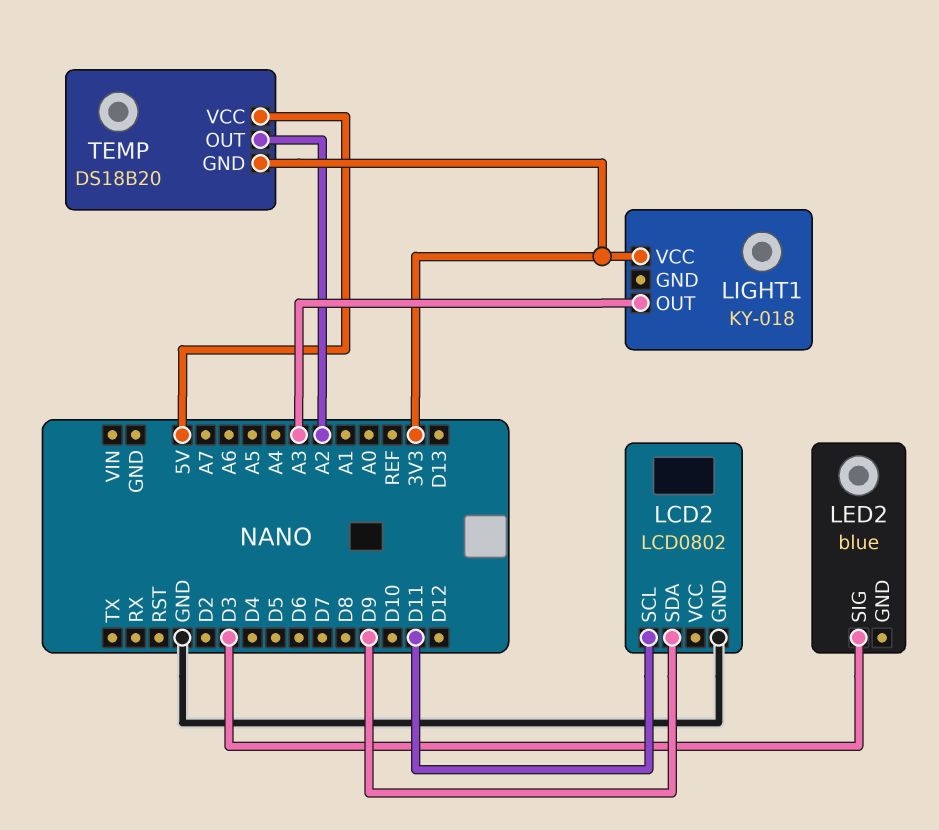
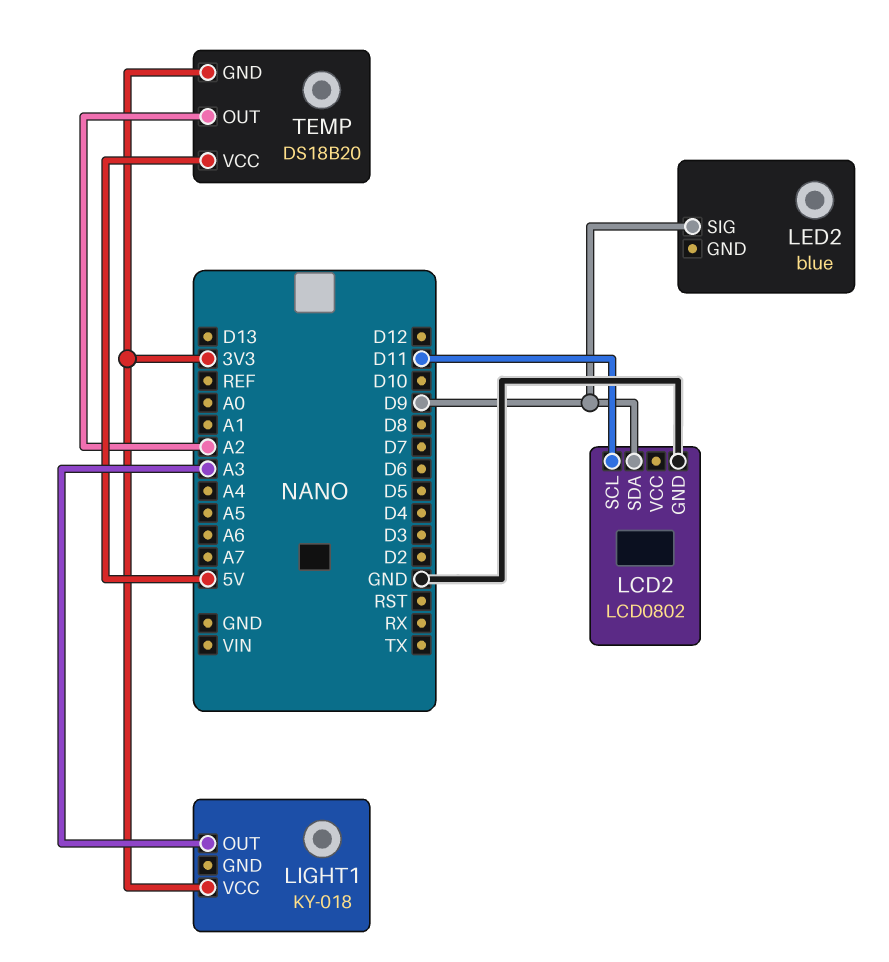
LED2 pin SIG: D3 -> D9

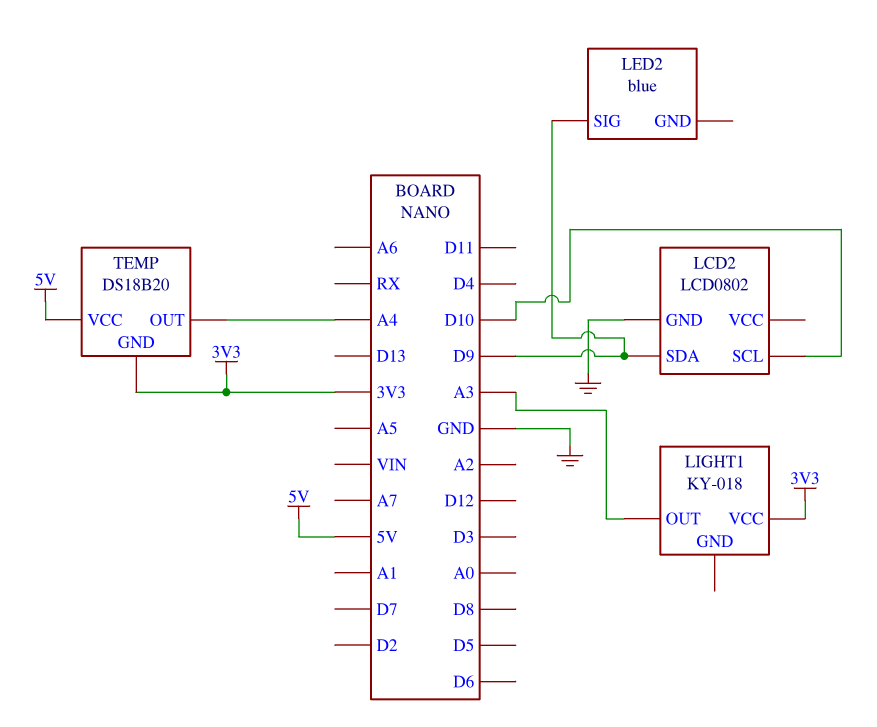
LCD2 pin SCL: D11 -> D10
TEMP pin OUT: A2 -> A4

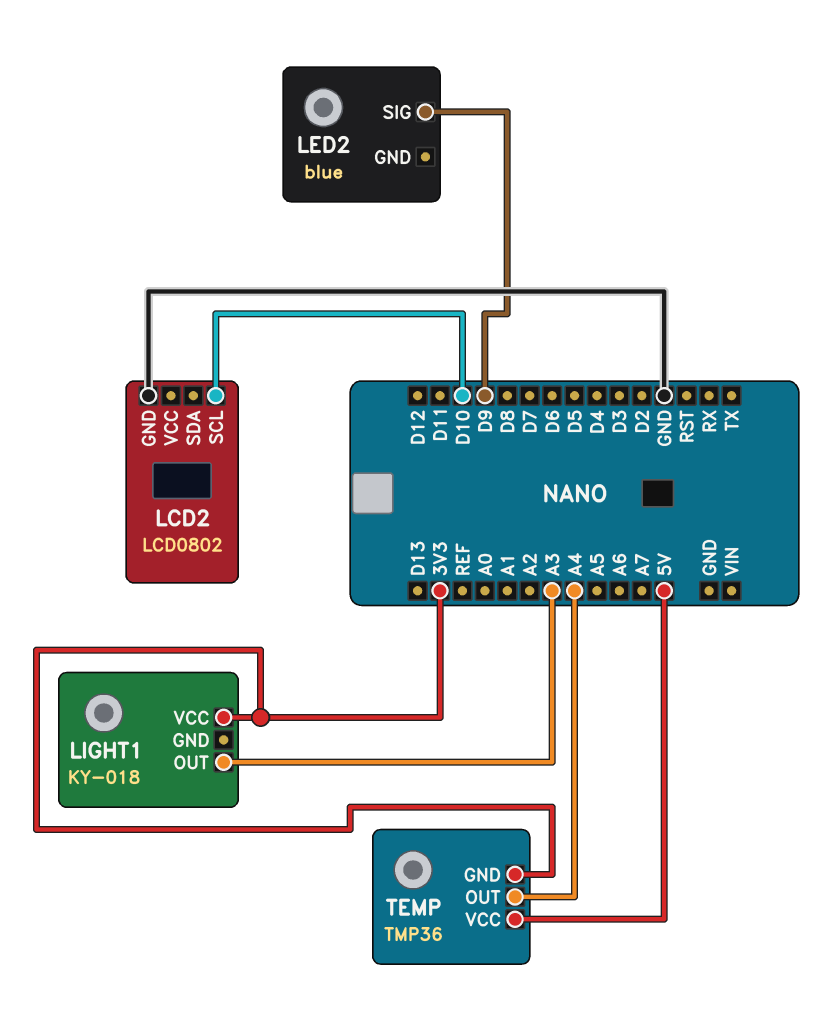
LCD2 pin SDA: D9 -> none
TEMP: DS18B20 -> TMP36

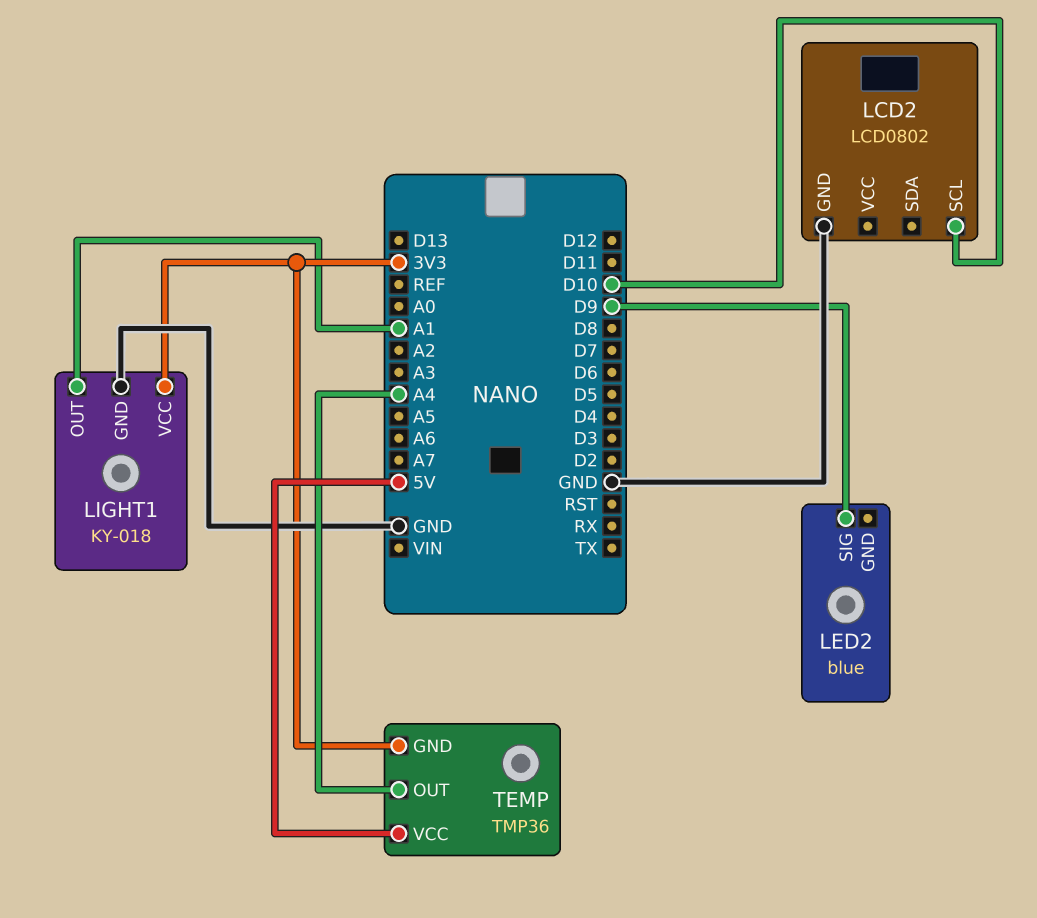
LIGHT1 pin GND: none -> GND
LIGHT1 pin OUT: A3 -> A1

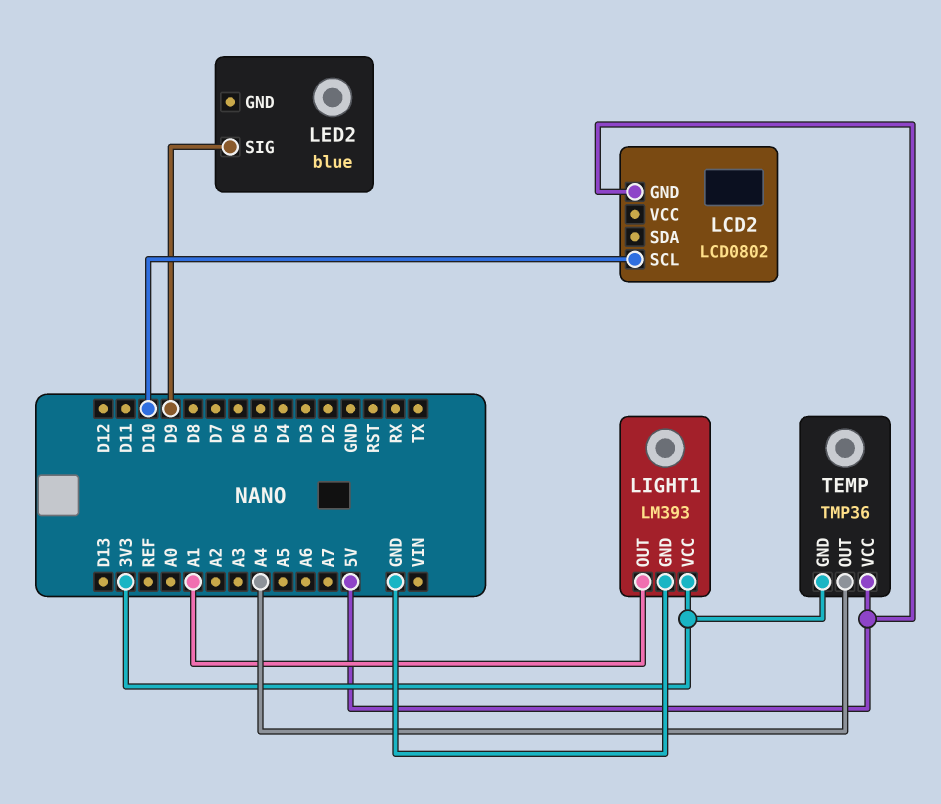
LCD2 pin GND: GND -> 5V
LIGHT1: KY-018 -> LM393

